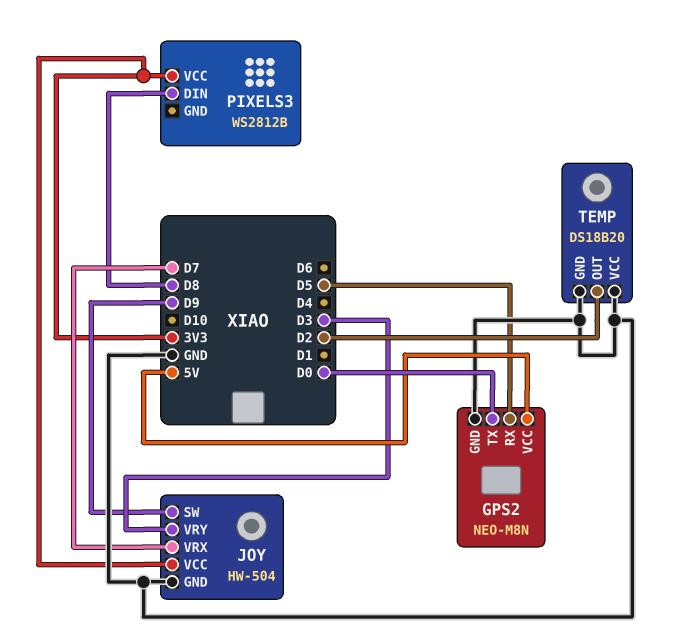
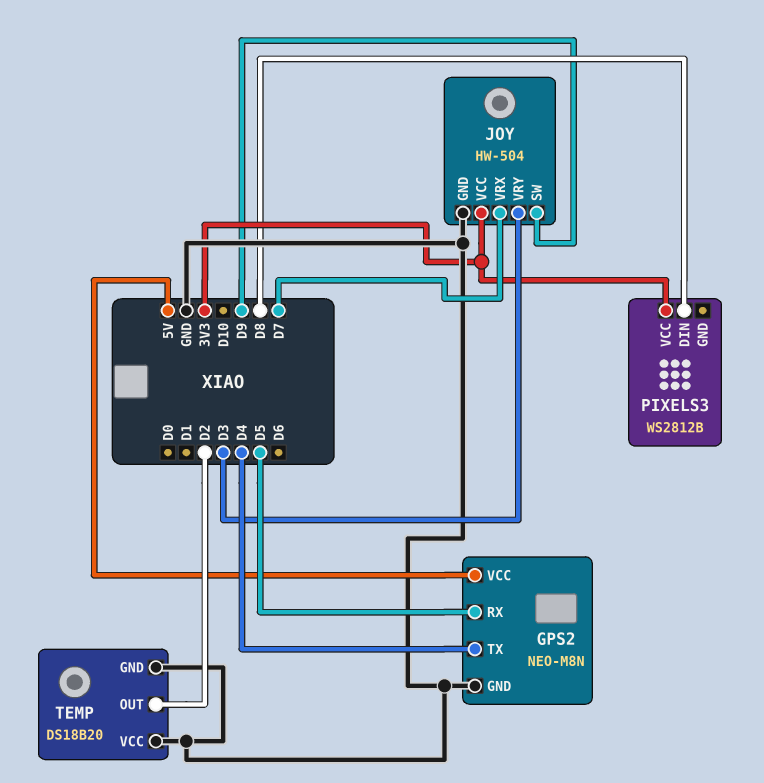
GPS2 pin TX: D0 -> D4

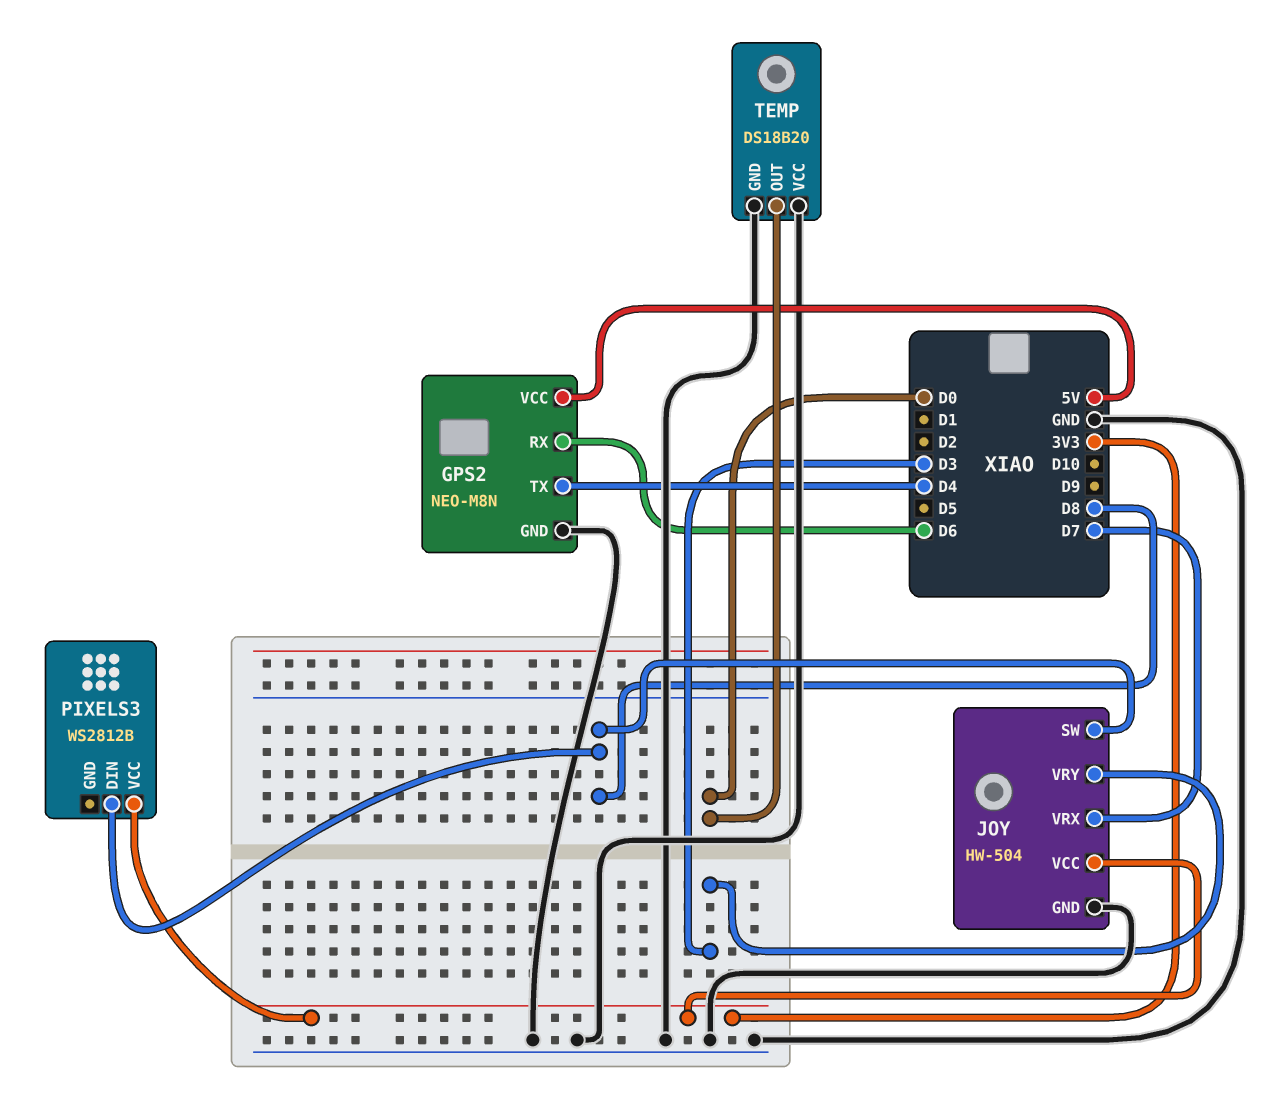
GPS2 pin RX: D5 -> D6
JOY pin SW: D9 -> D8
TEMP pin OUT: D2 -> D0

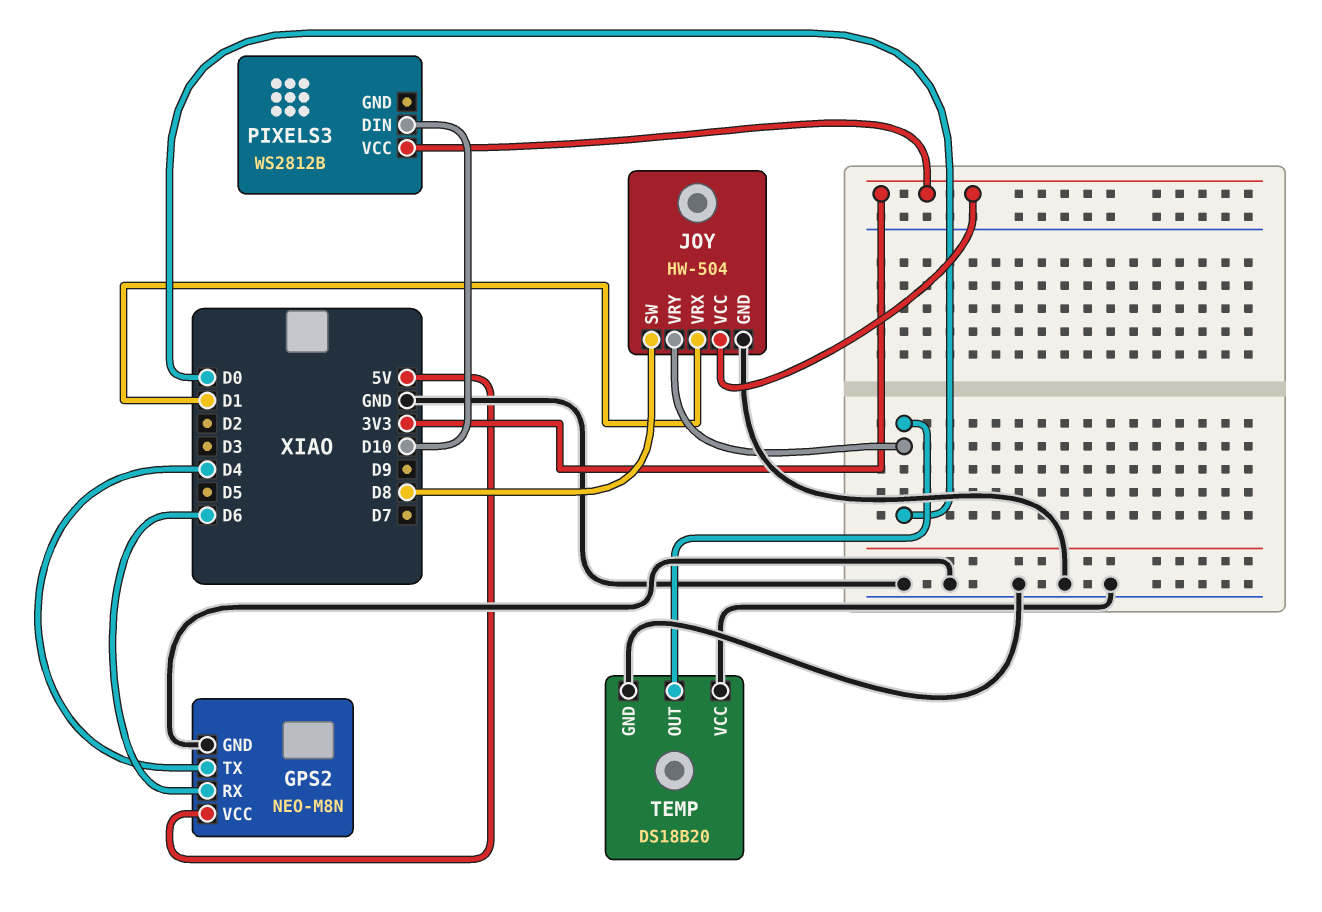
JOY pin VRX: D7 -> D1
JOY pin VRY: D3 -> D0
PIXELS3 pin DIN: D8 -> D10

